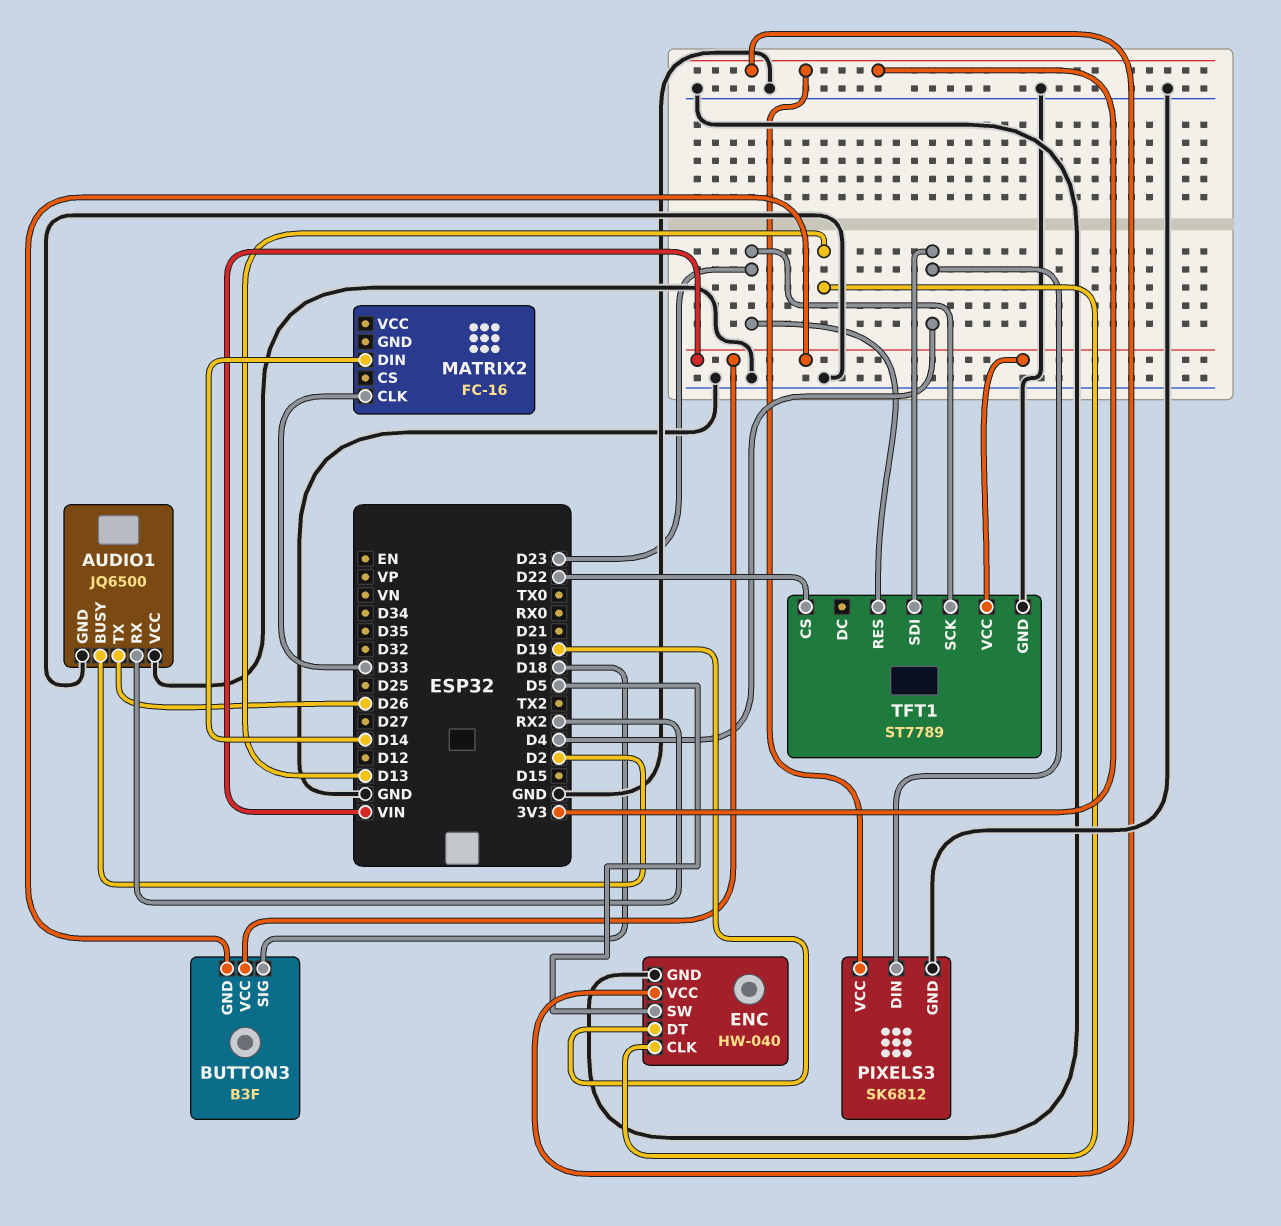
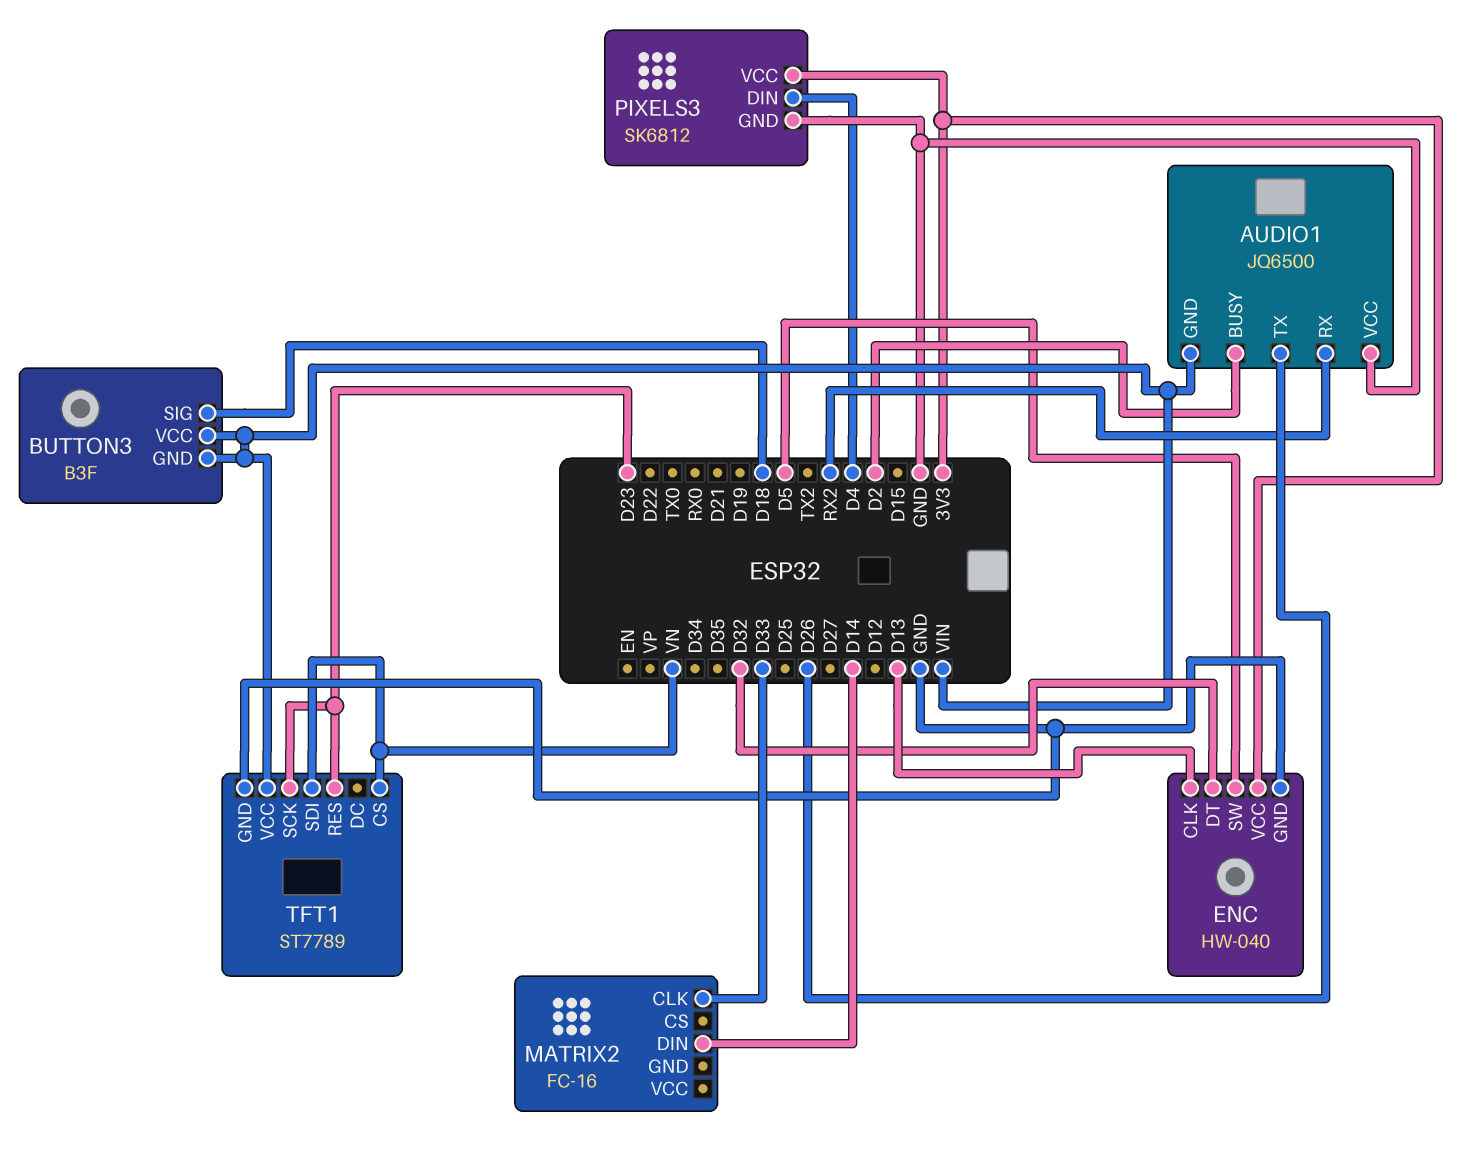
AUDIO1 pin GND: GND -> VIN
ENC pin DT: D19 -> D32
TFT1 pin CS: D22 -> VN
TFT1 pin SDI: D4 -> VN

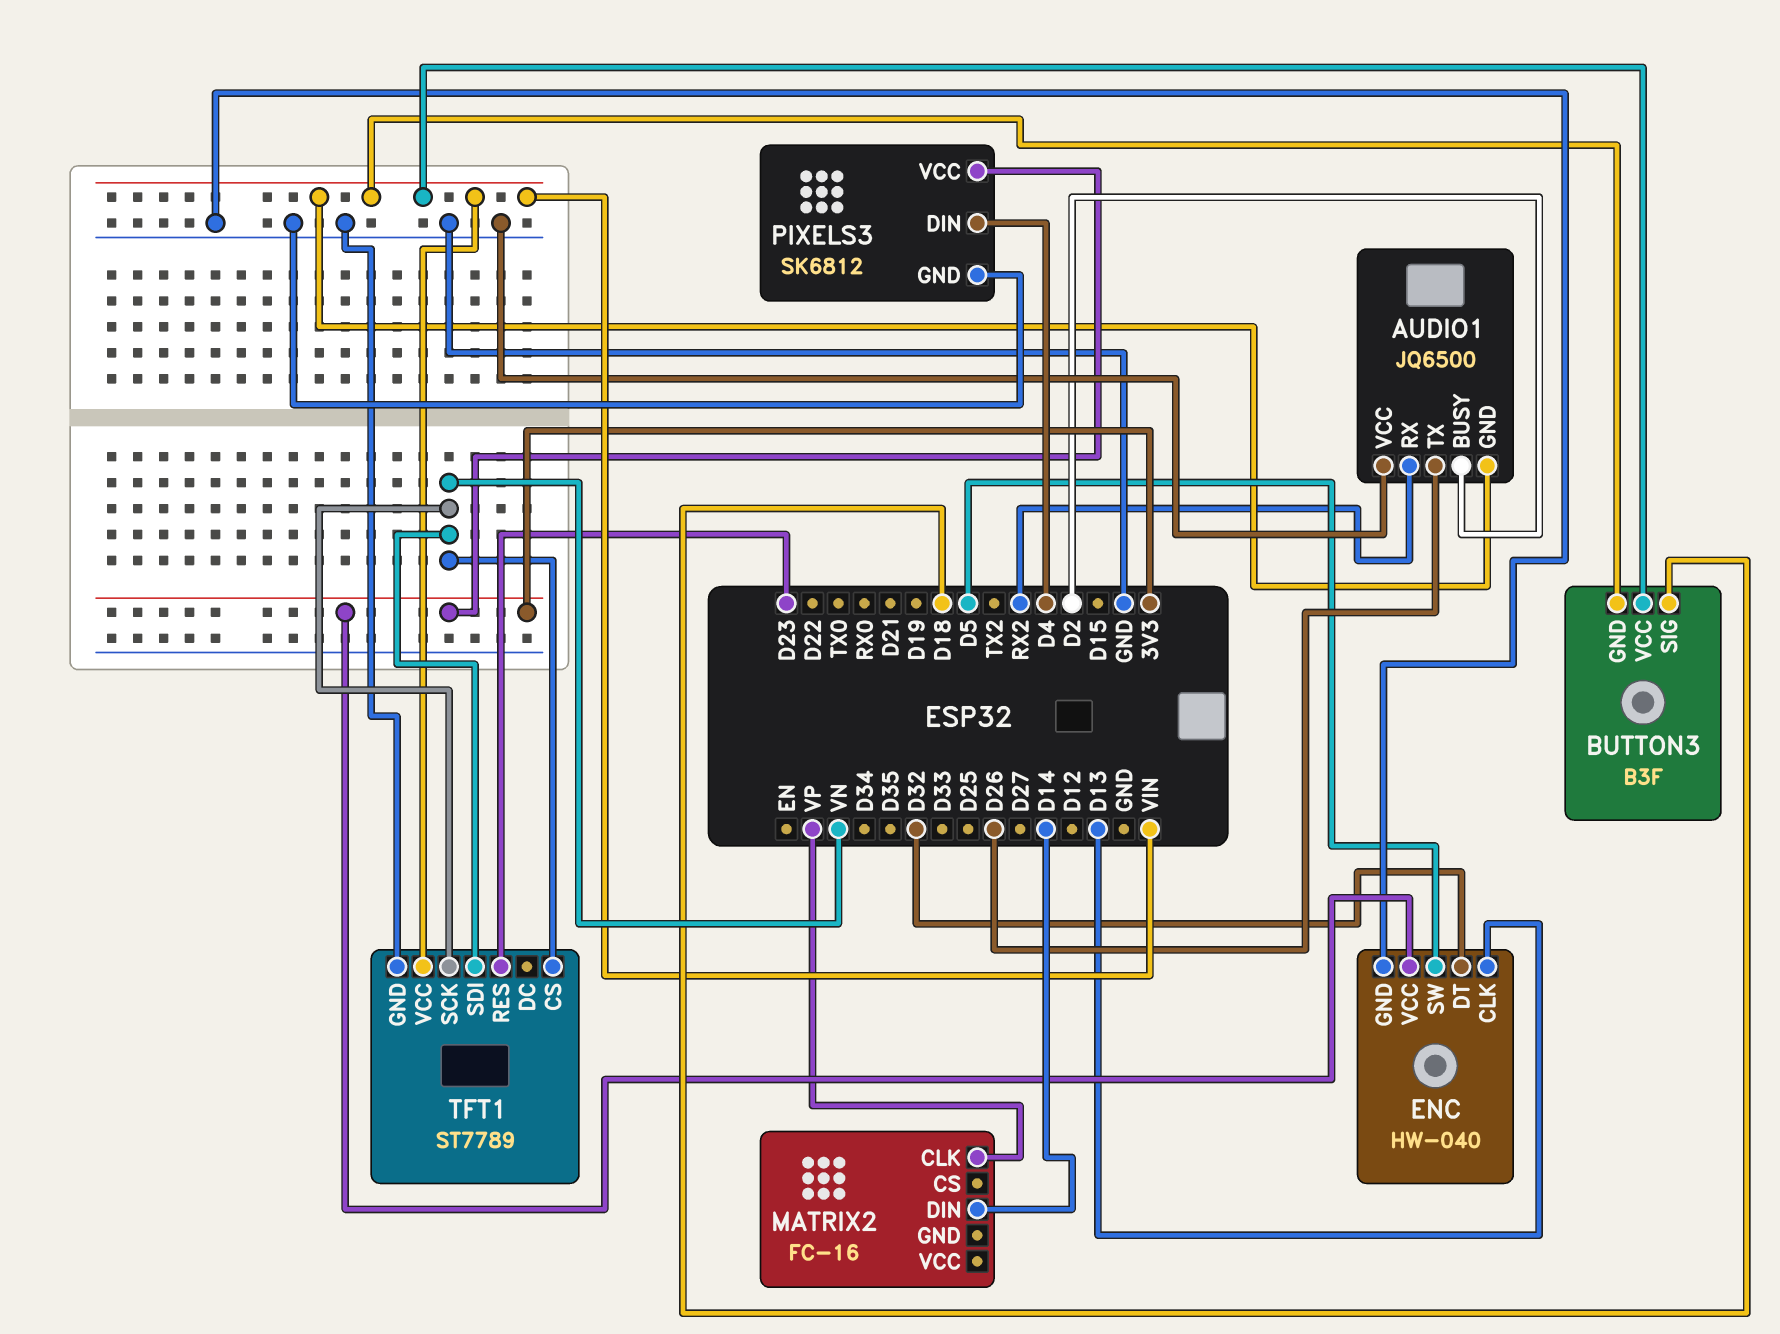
MATRIX2 pin CLK: D33 -> VP
TFT1 pin SCK: D23 -> VN

